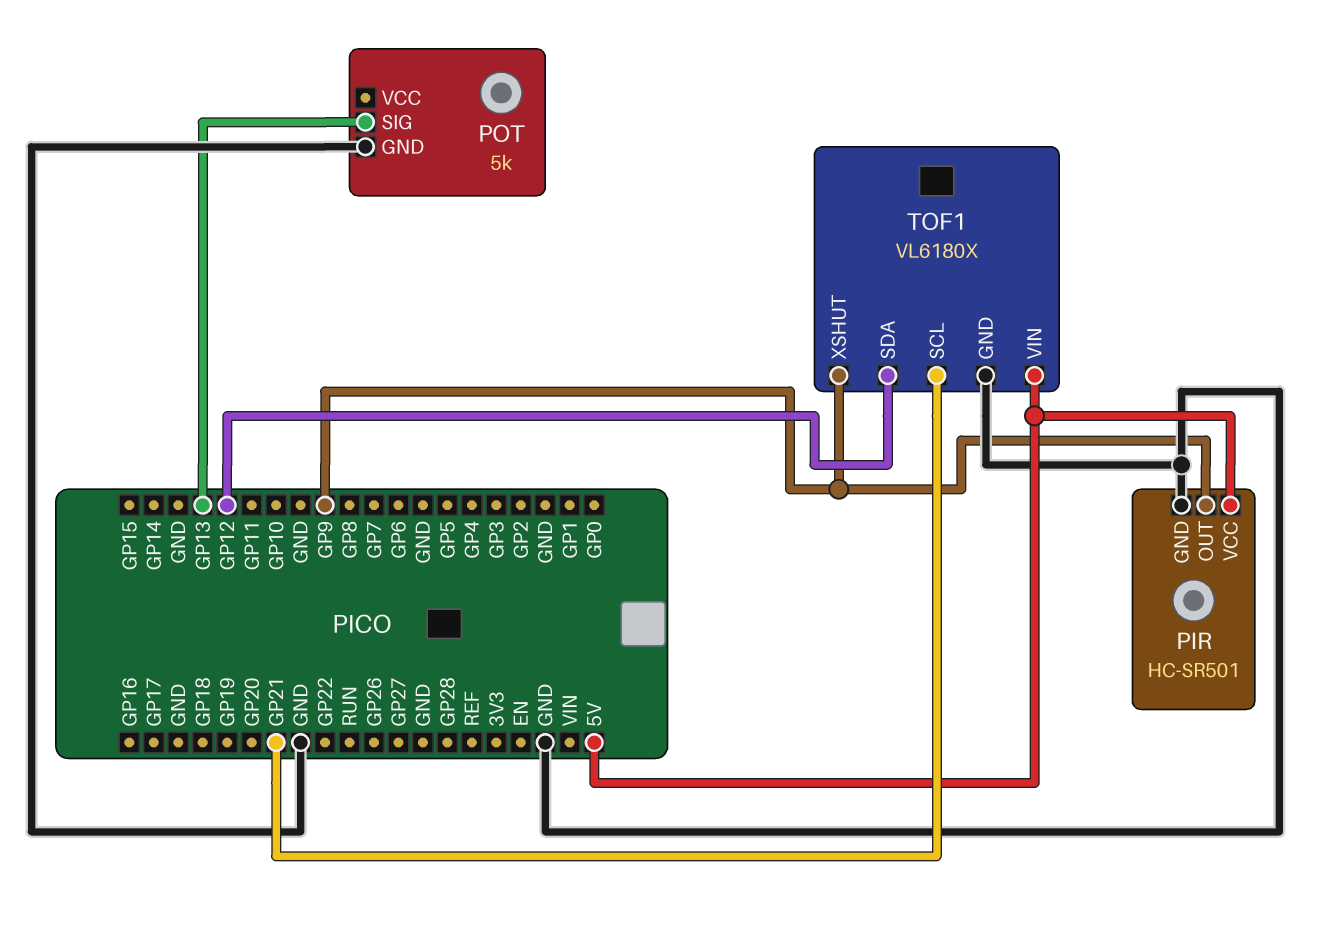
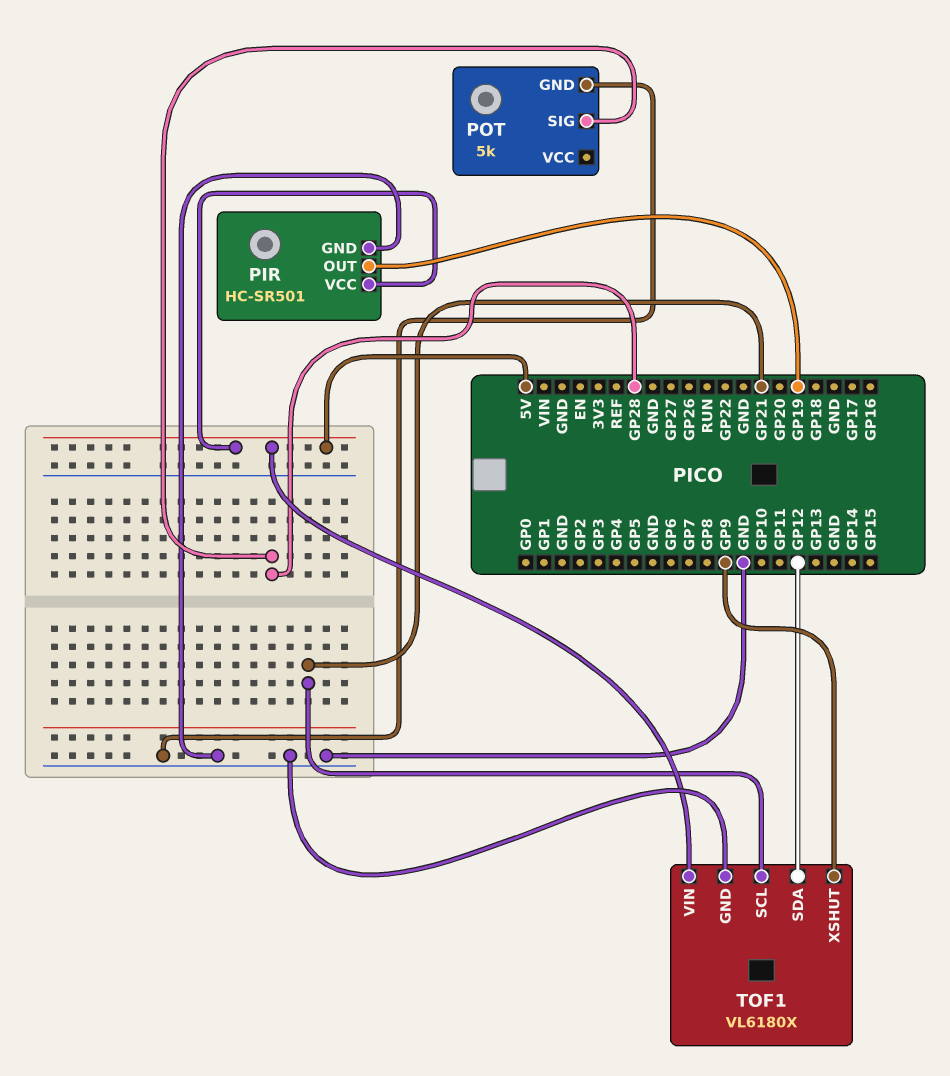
PIR pin OUT: GP9 -> GP19
POT pin SIG: GP13 -> GP28

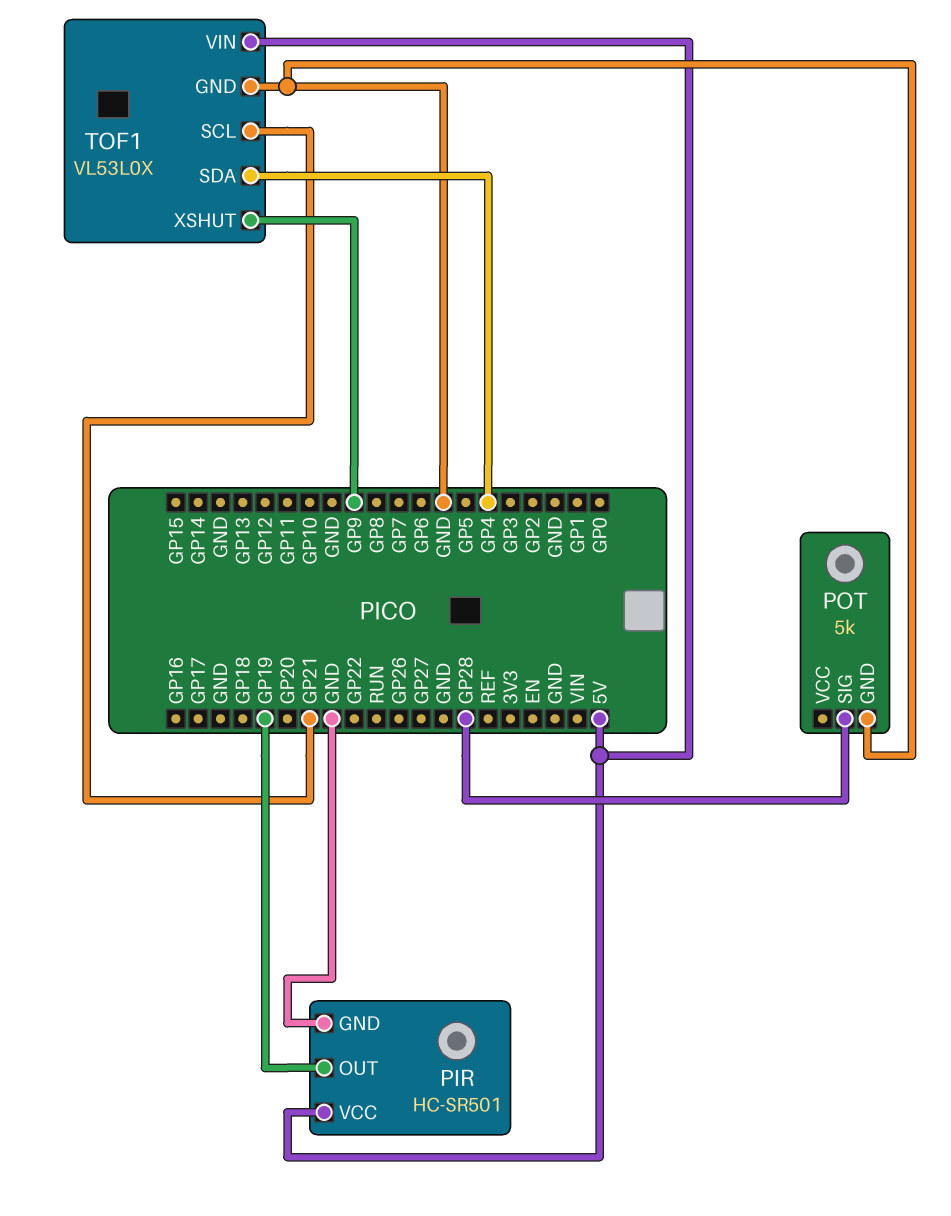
TOF1: VL6180X -> VL53L0X
TOF1 pin SDA: GP12 -> GP4

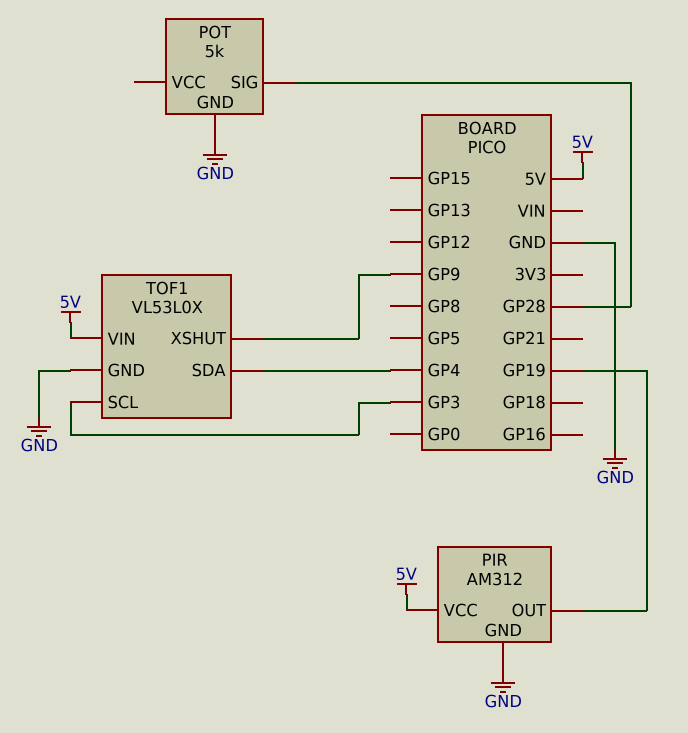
PIR: HC-SR501 -> AM312
TOF1 pin SCL: GP21 -> GP3

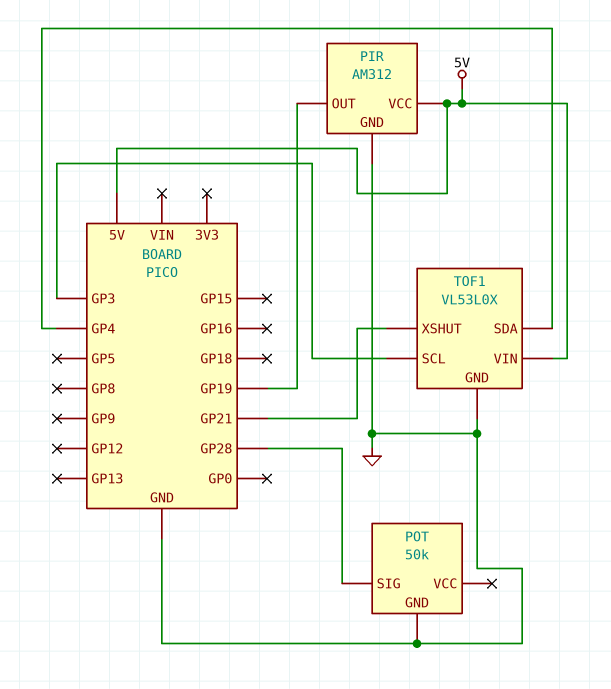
POT: 5k -> 50k
TOF1 pin XSHUT: GP9 -> GP21

